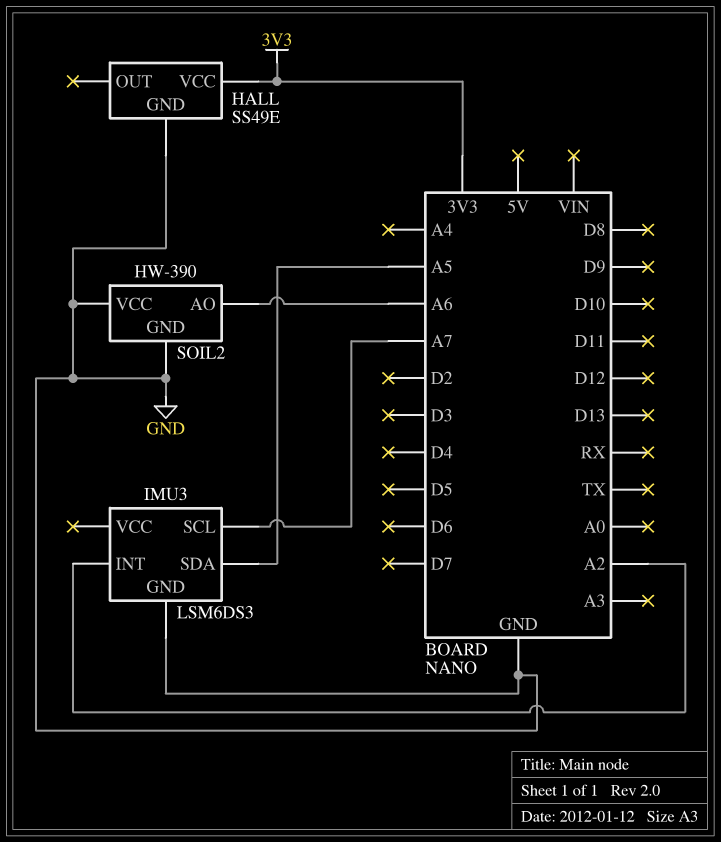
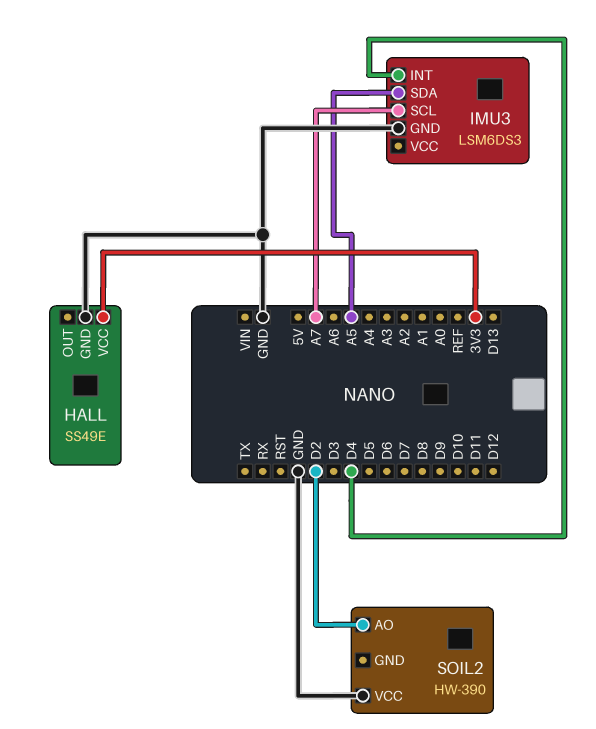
IMU3 pin INT: A2 -> D4
SOIL2 pin AO: A6 -> D2
SOIL2 pin GND: GND -> none

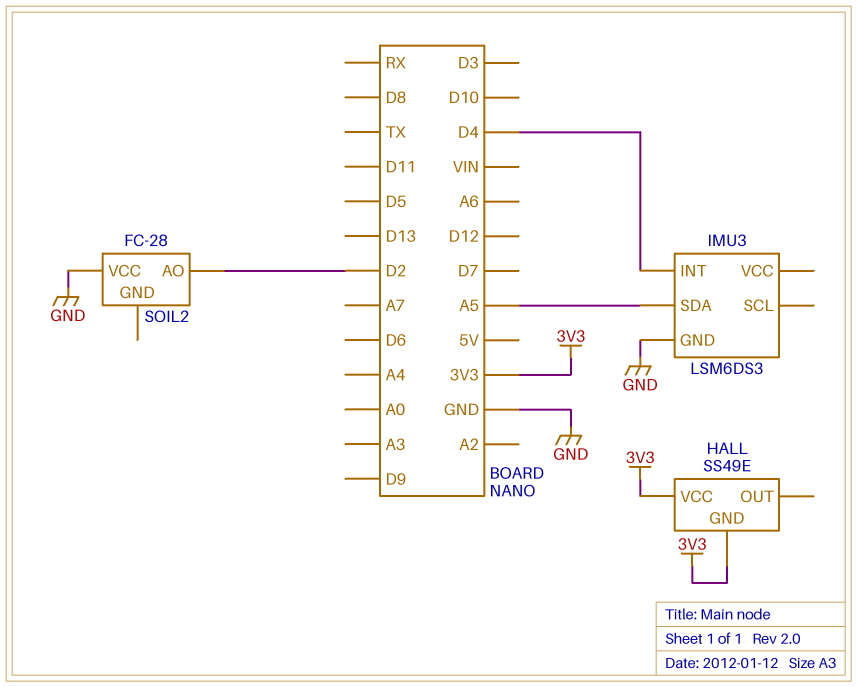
HALL pin GND: GND -> 3V3
IMU3 pin SCL: A7 -> none
SOIL2: HW-390 -> FC-28

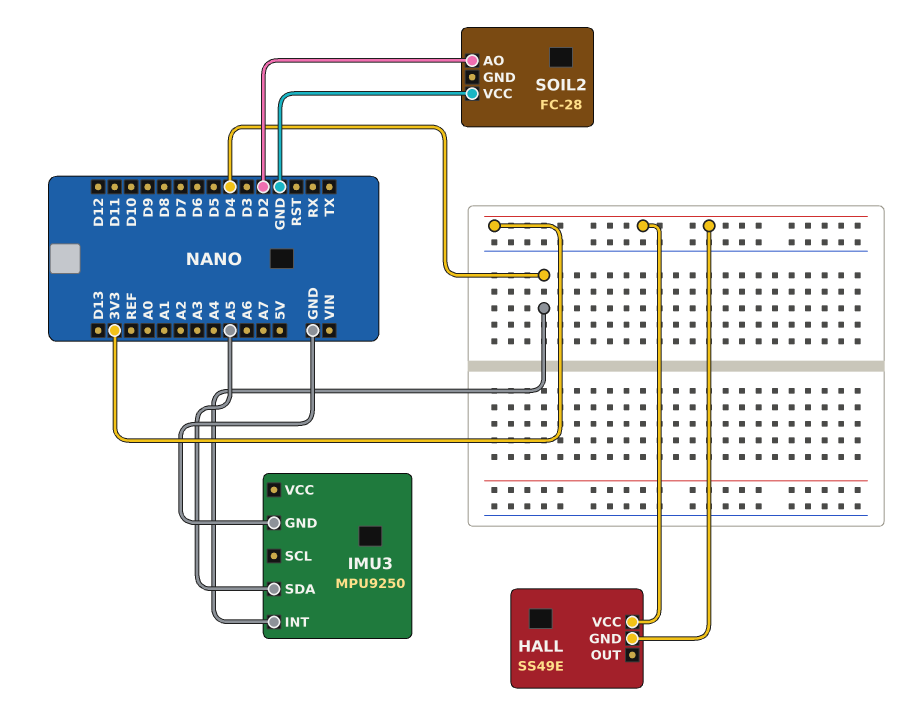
IMU3: LSM6DS3 -> MPU9250

